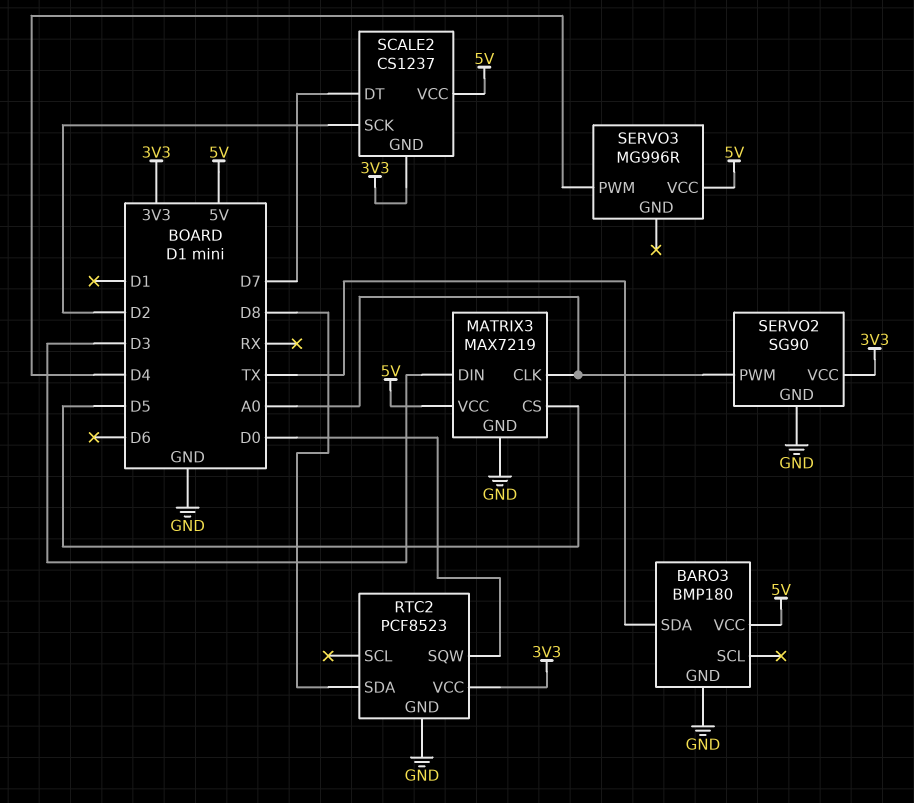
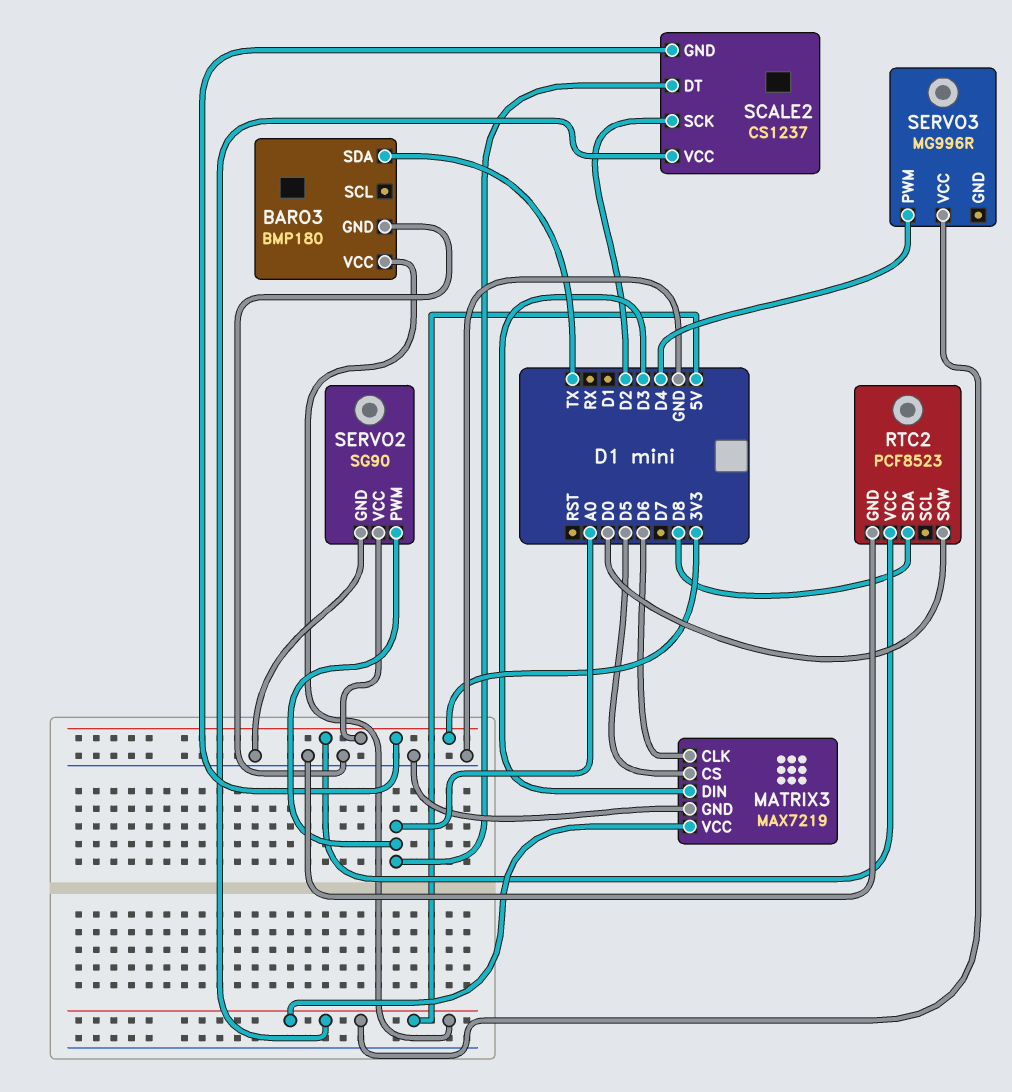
MATRIX3 pin CLK: A0 -> D6
SCALE2 pin DT: D7 -> A0

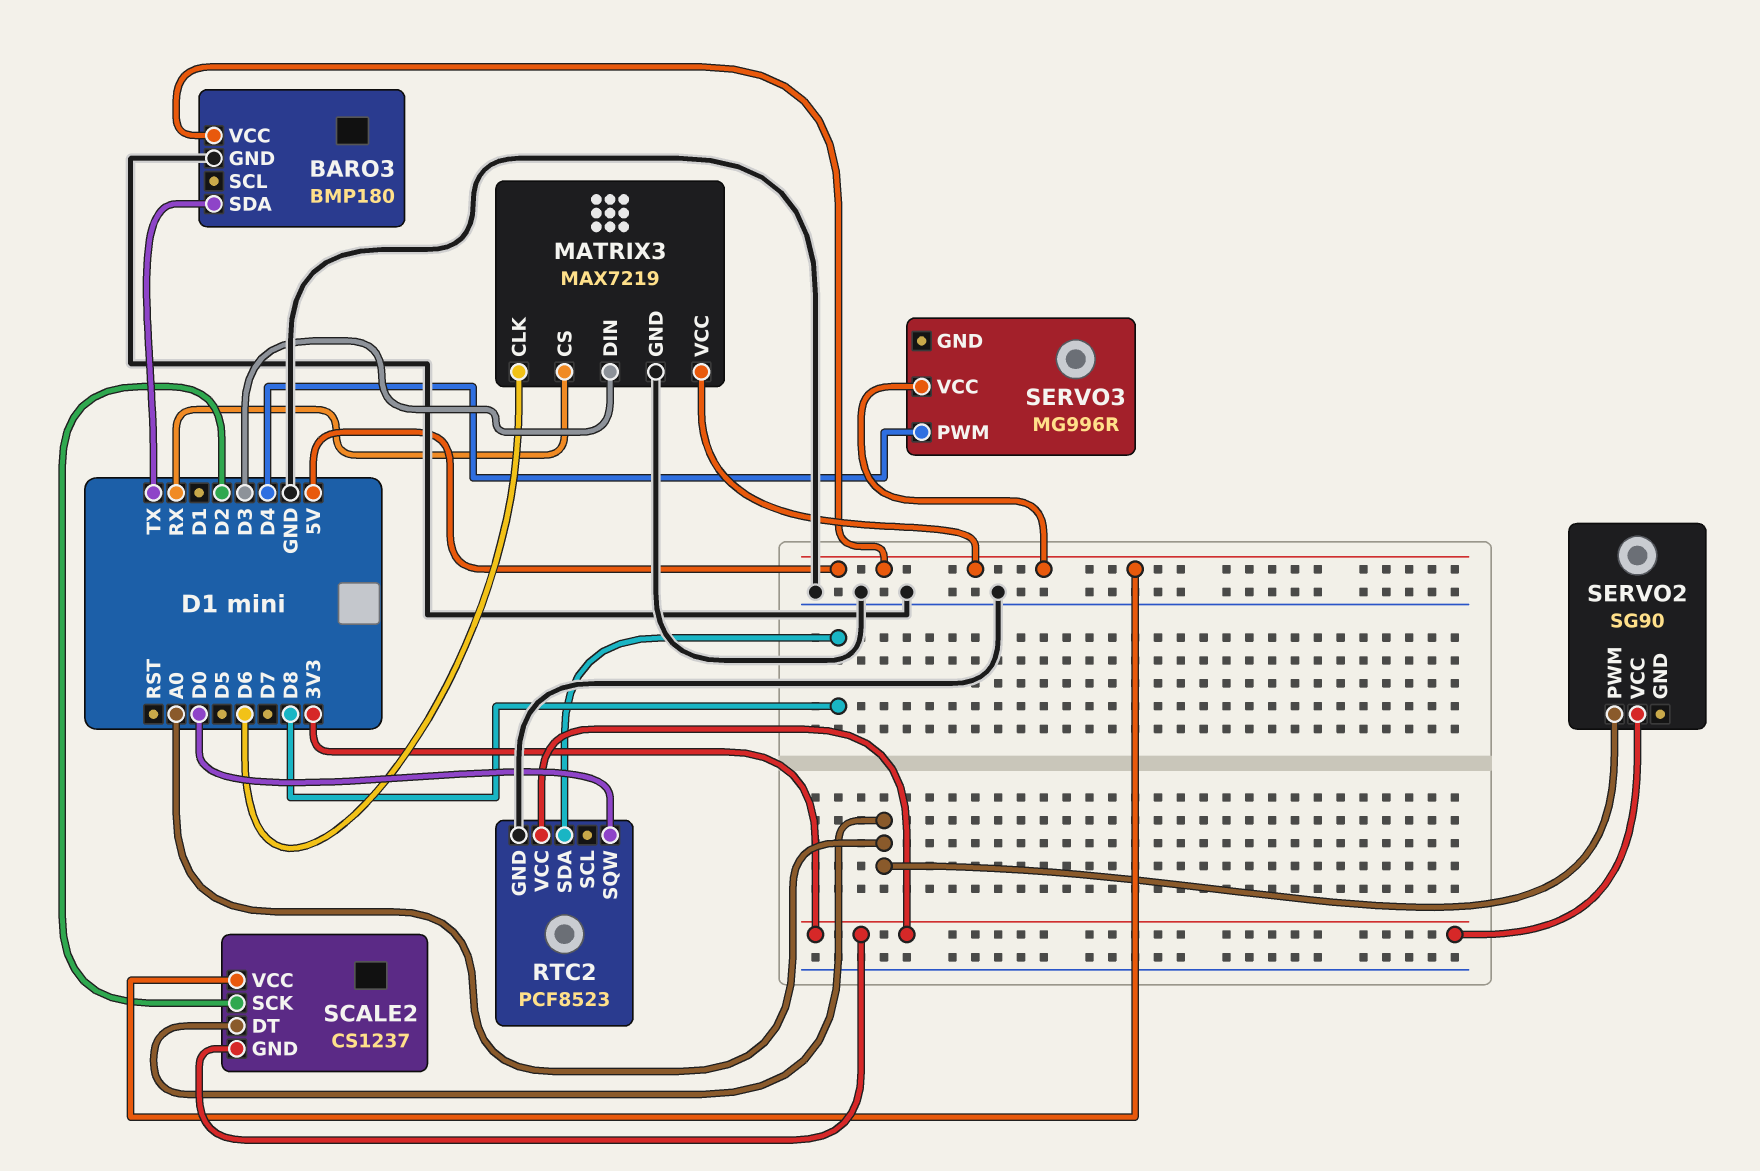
MATRIX3 pin CS: D5 -> RX
SERVO2 pin GND: GND -> none

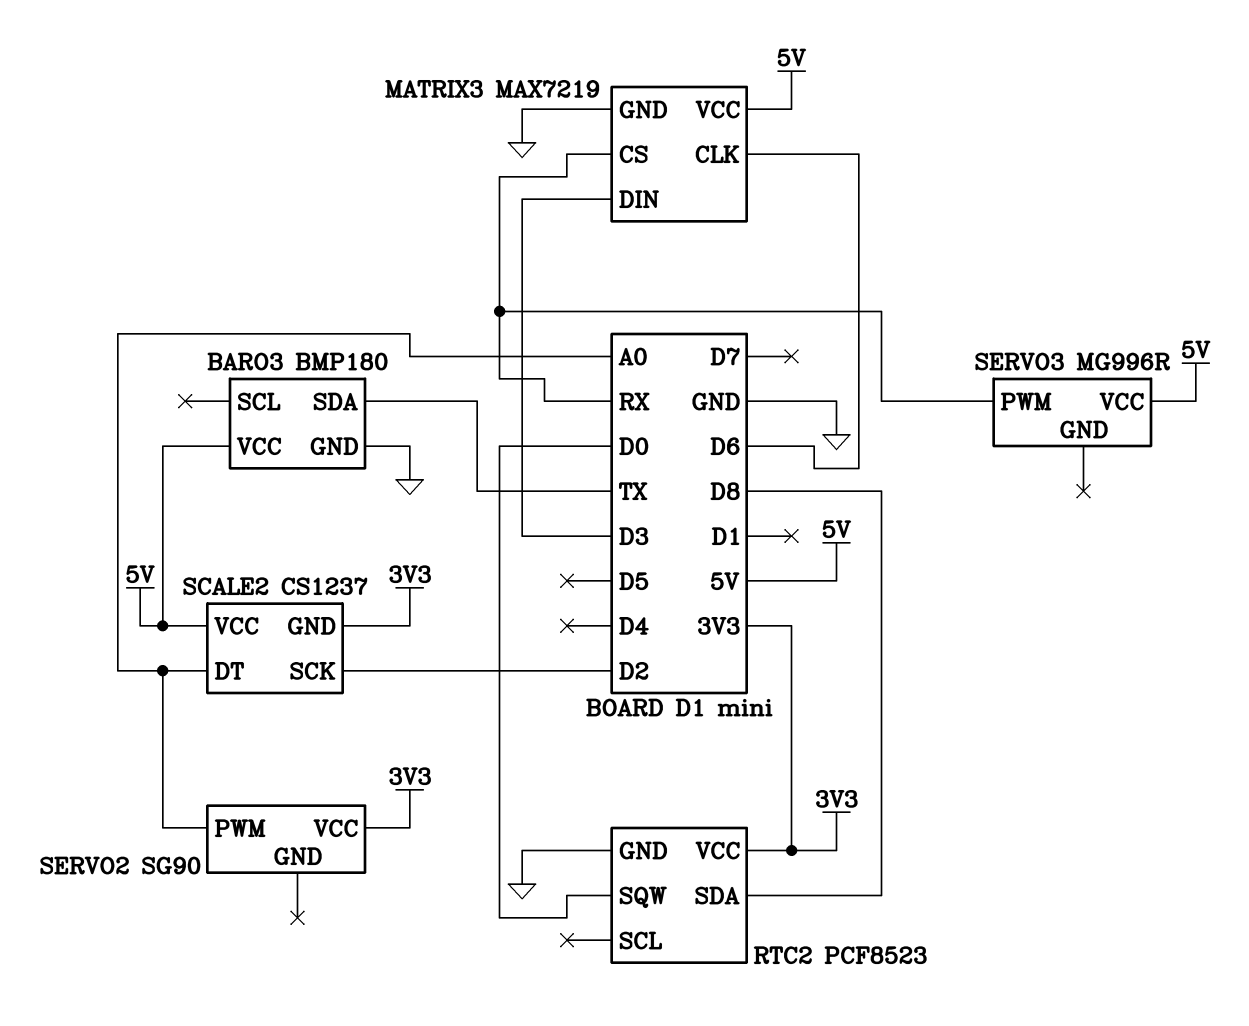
SERVO3 pin PWM: D4 -> RX

